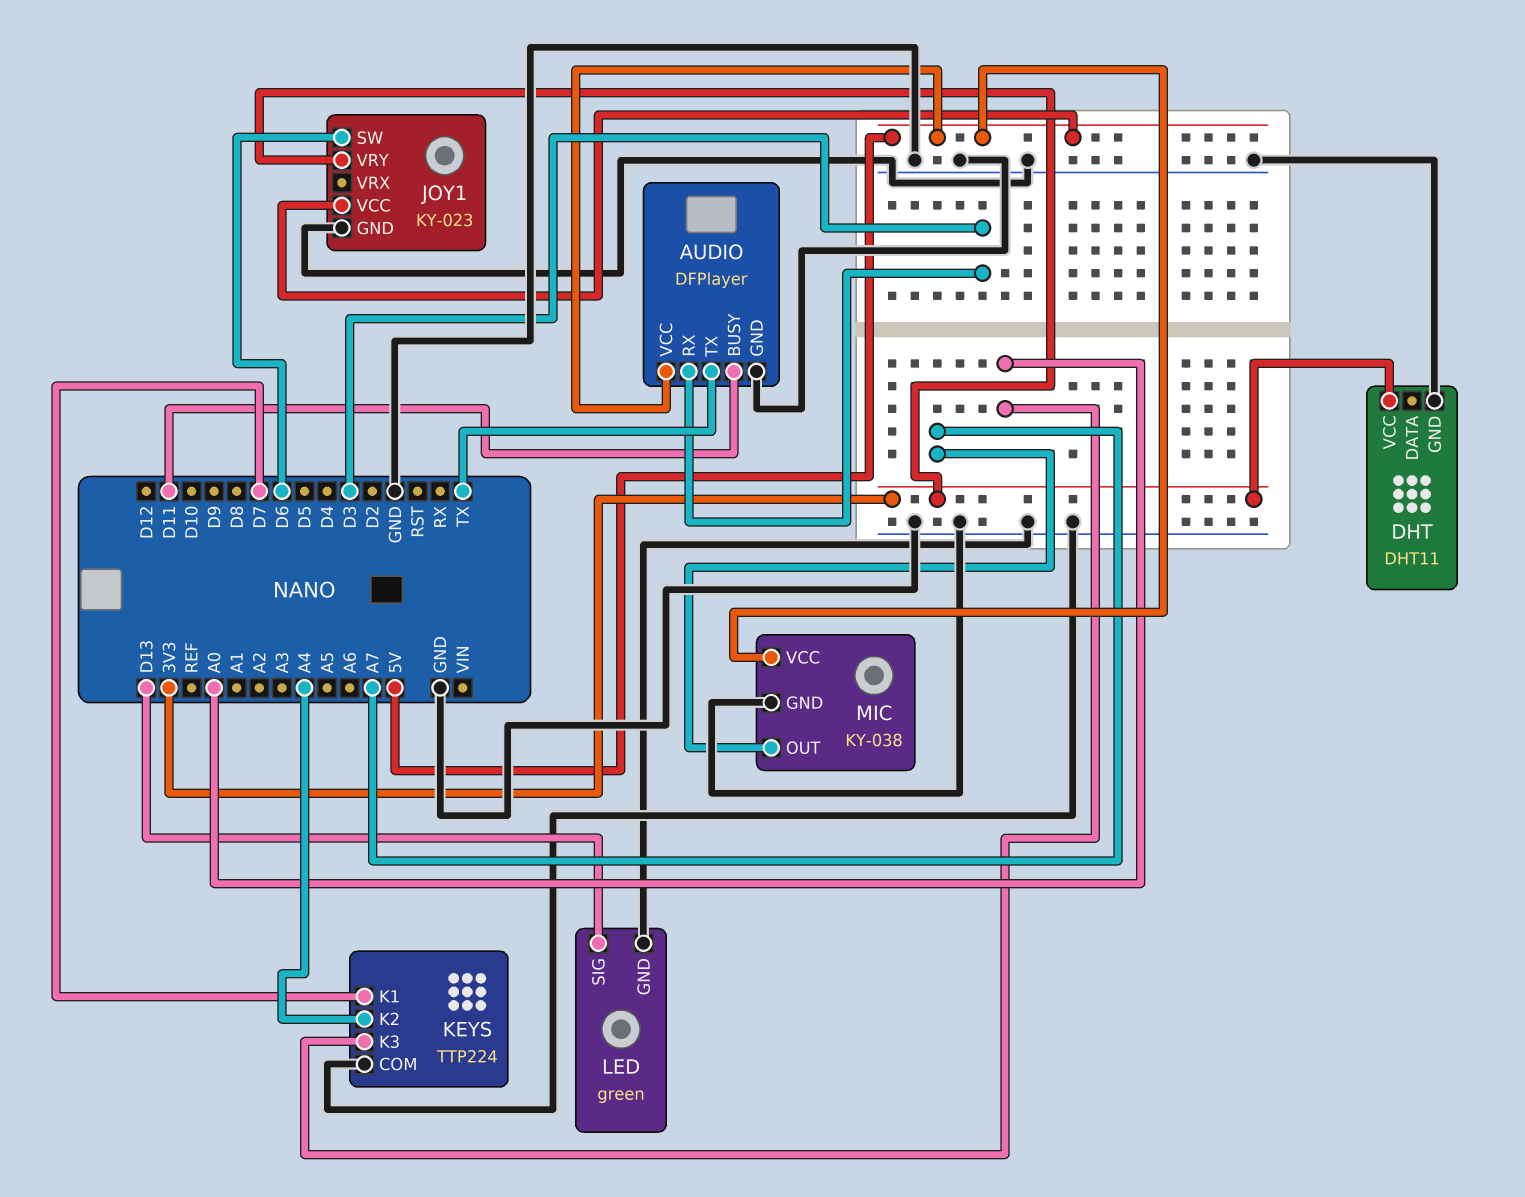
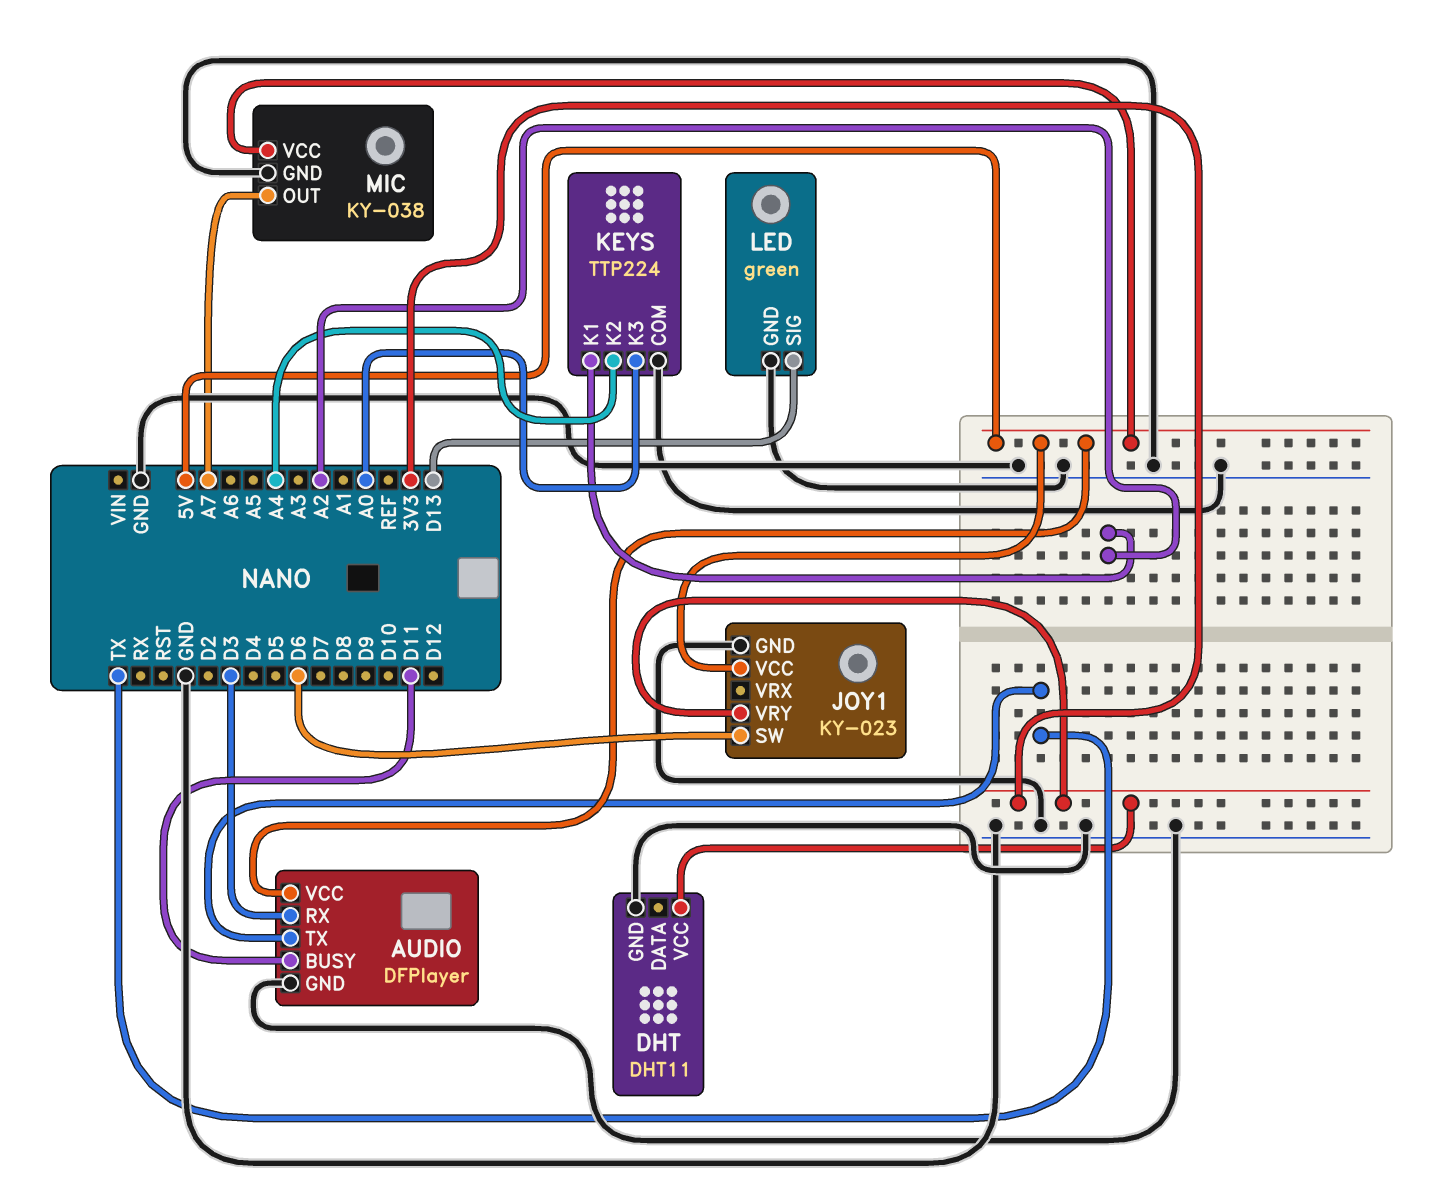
KEYS pin K1: D7 -> A2

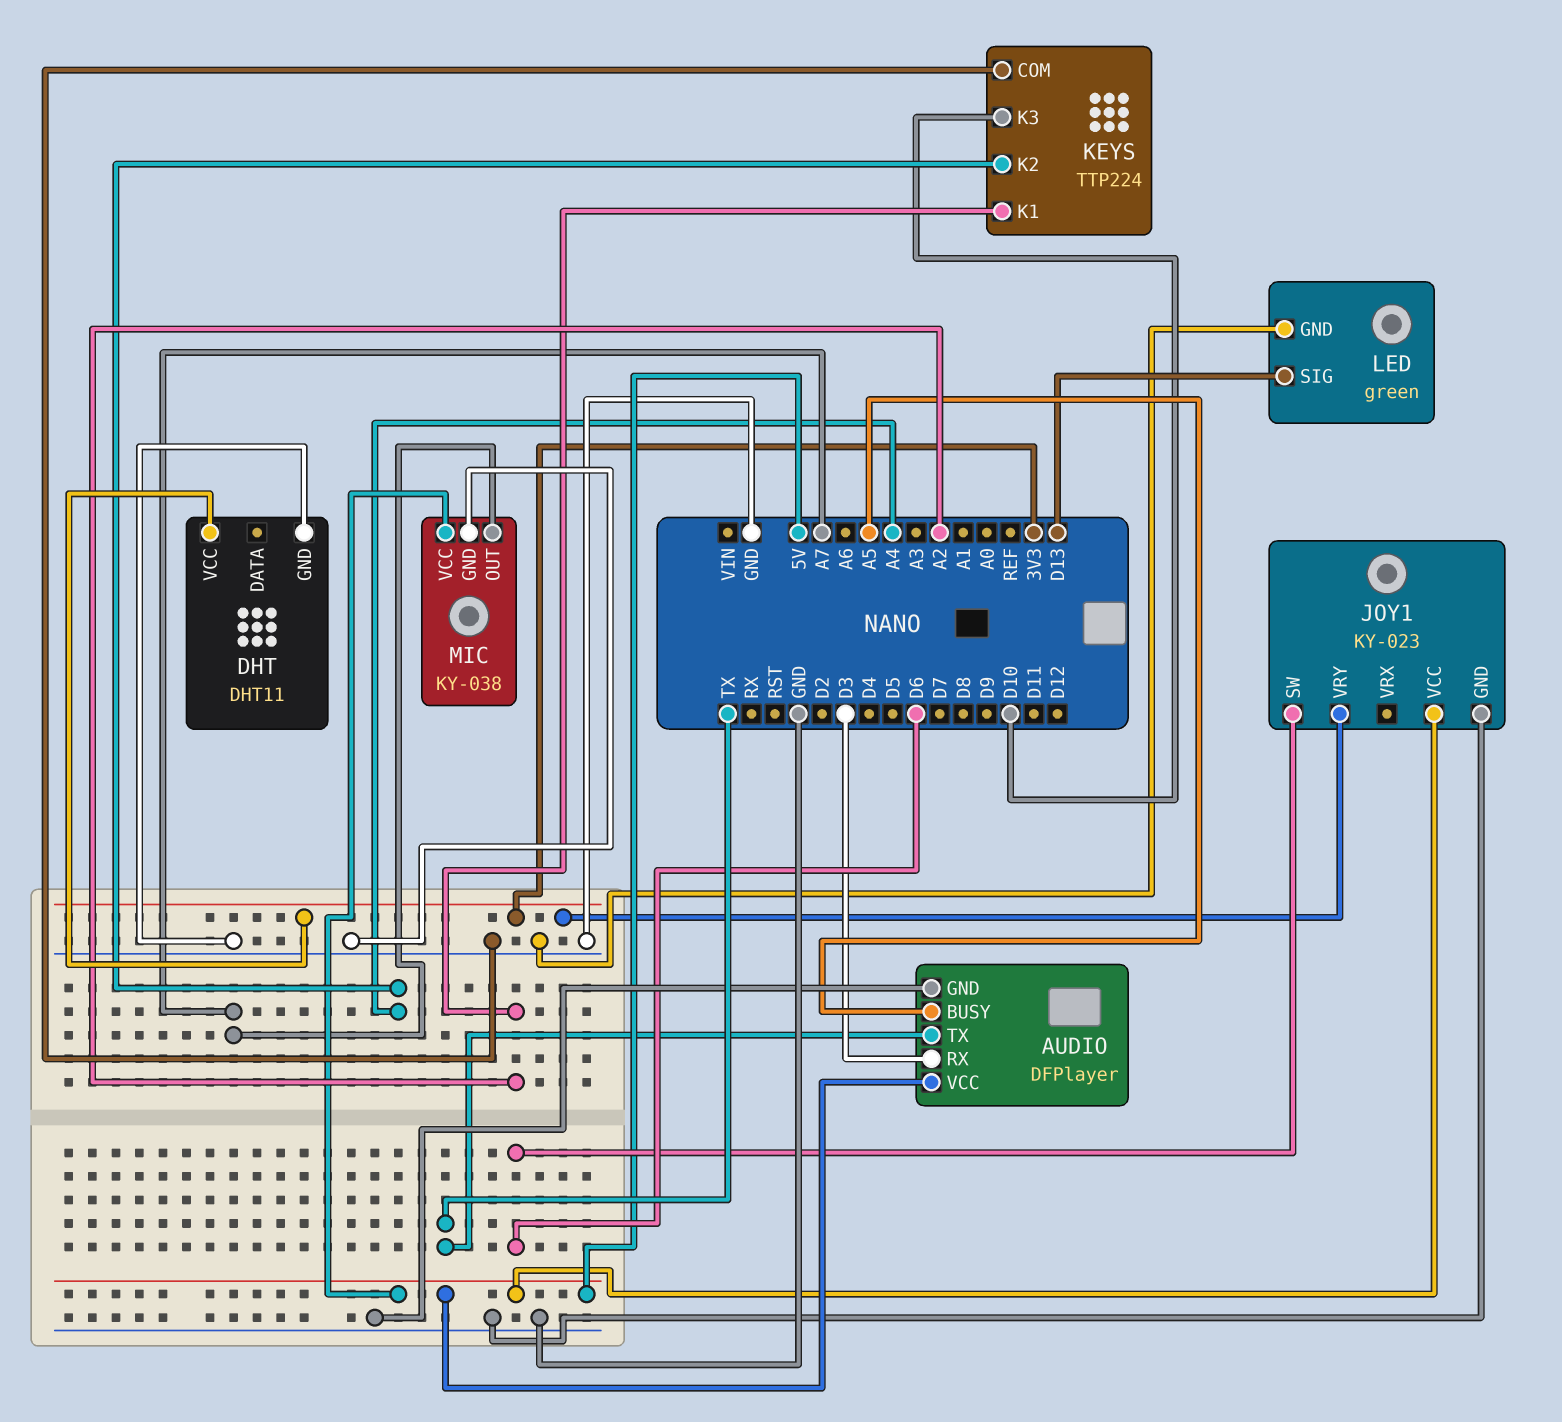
AUDIO pin BUSY: D11 -> A5
KEYS pin K3: A0 -> D10

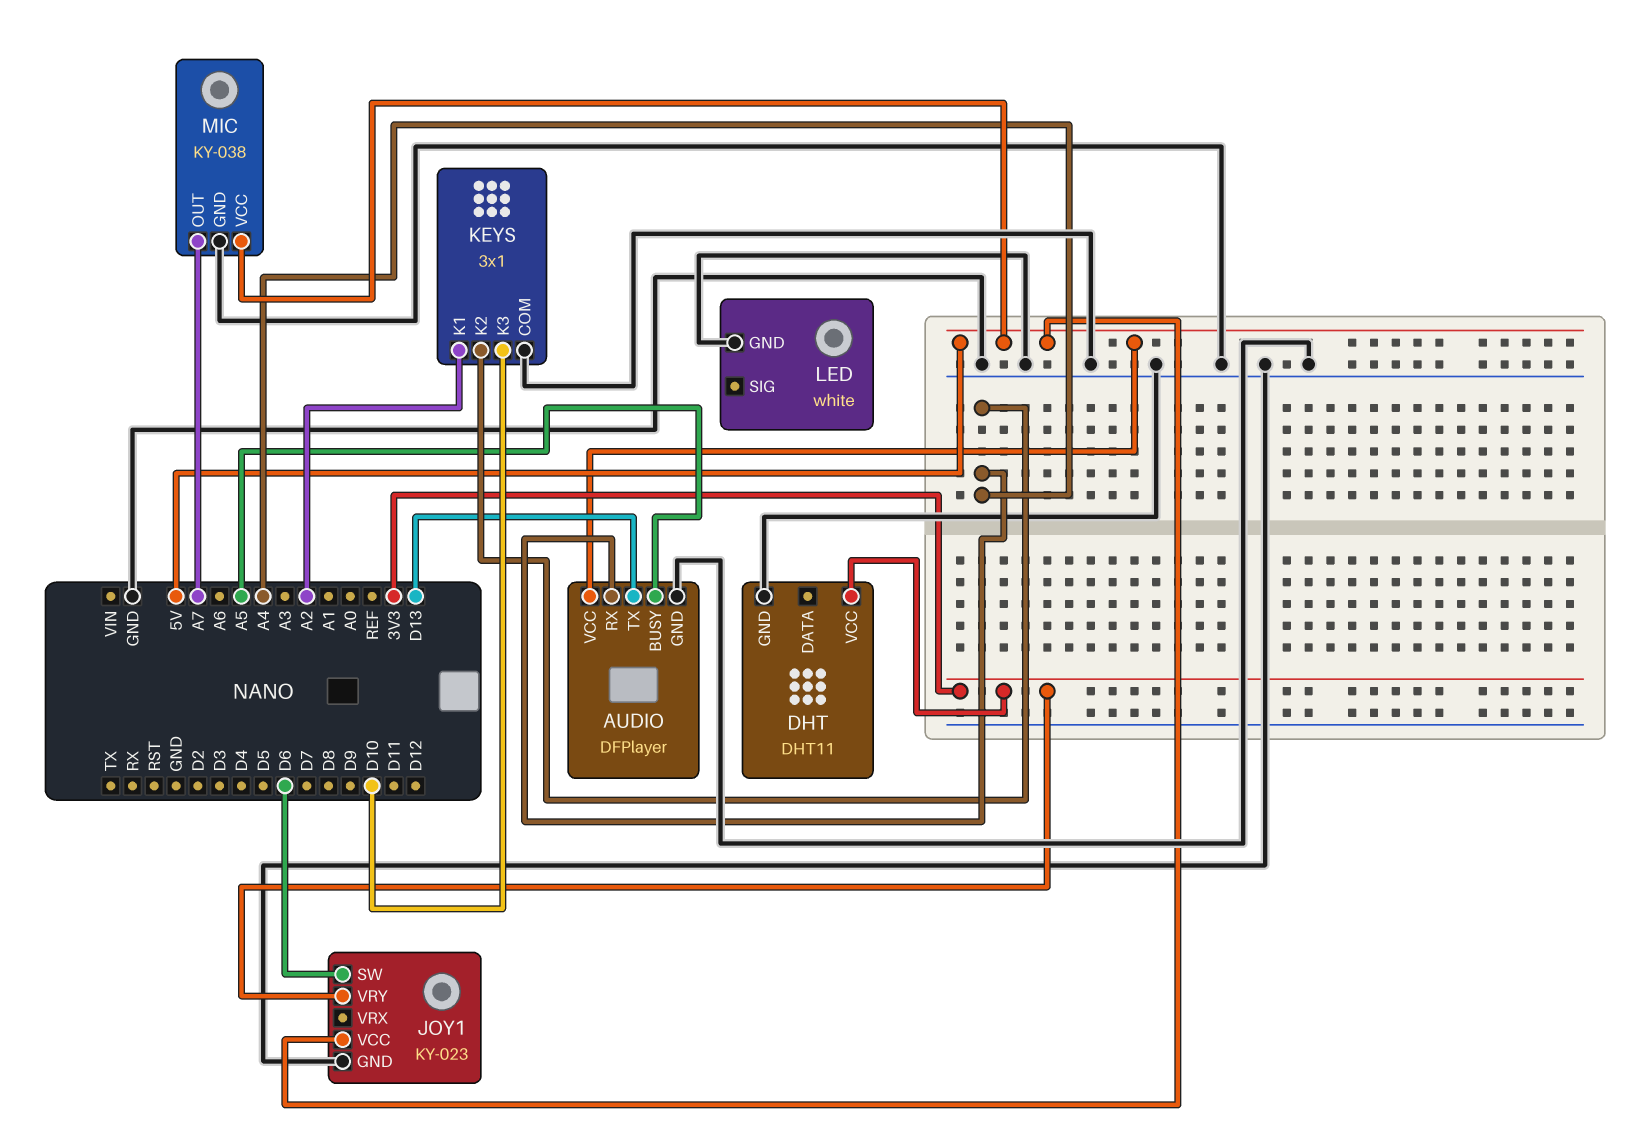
AUDIO pin RX: D3 -> A4
AUDIO pin TX: TX -> D13
KEYS: TTP224 -> 3x1
LED: green -> white
LED pin SIG: D13 -> none

